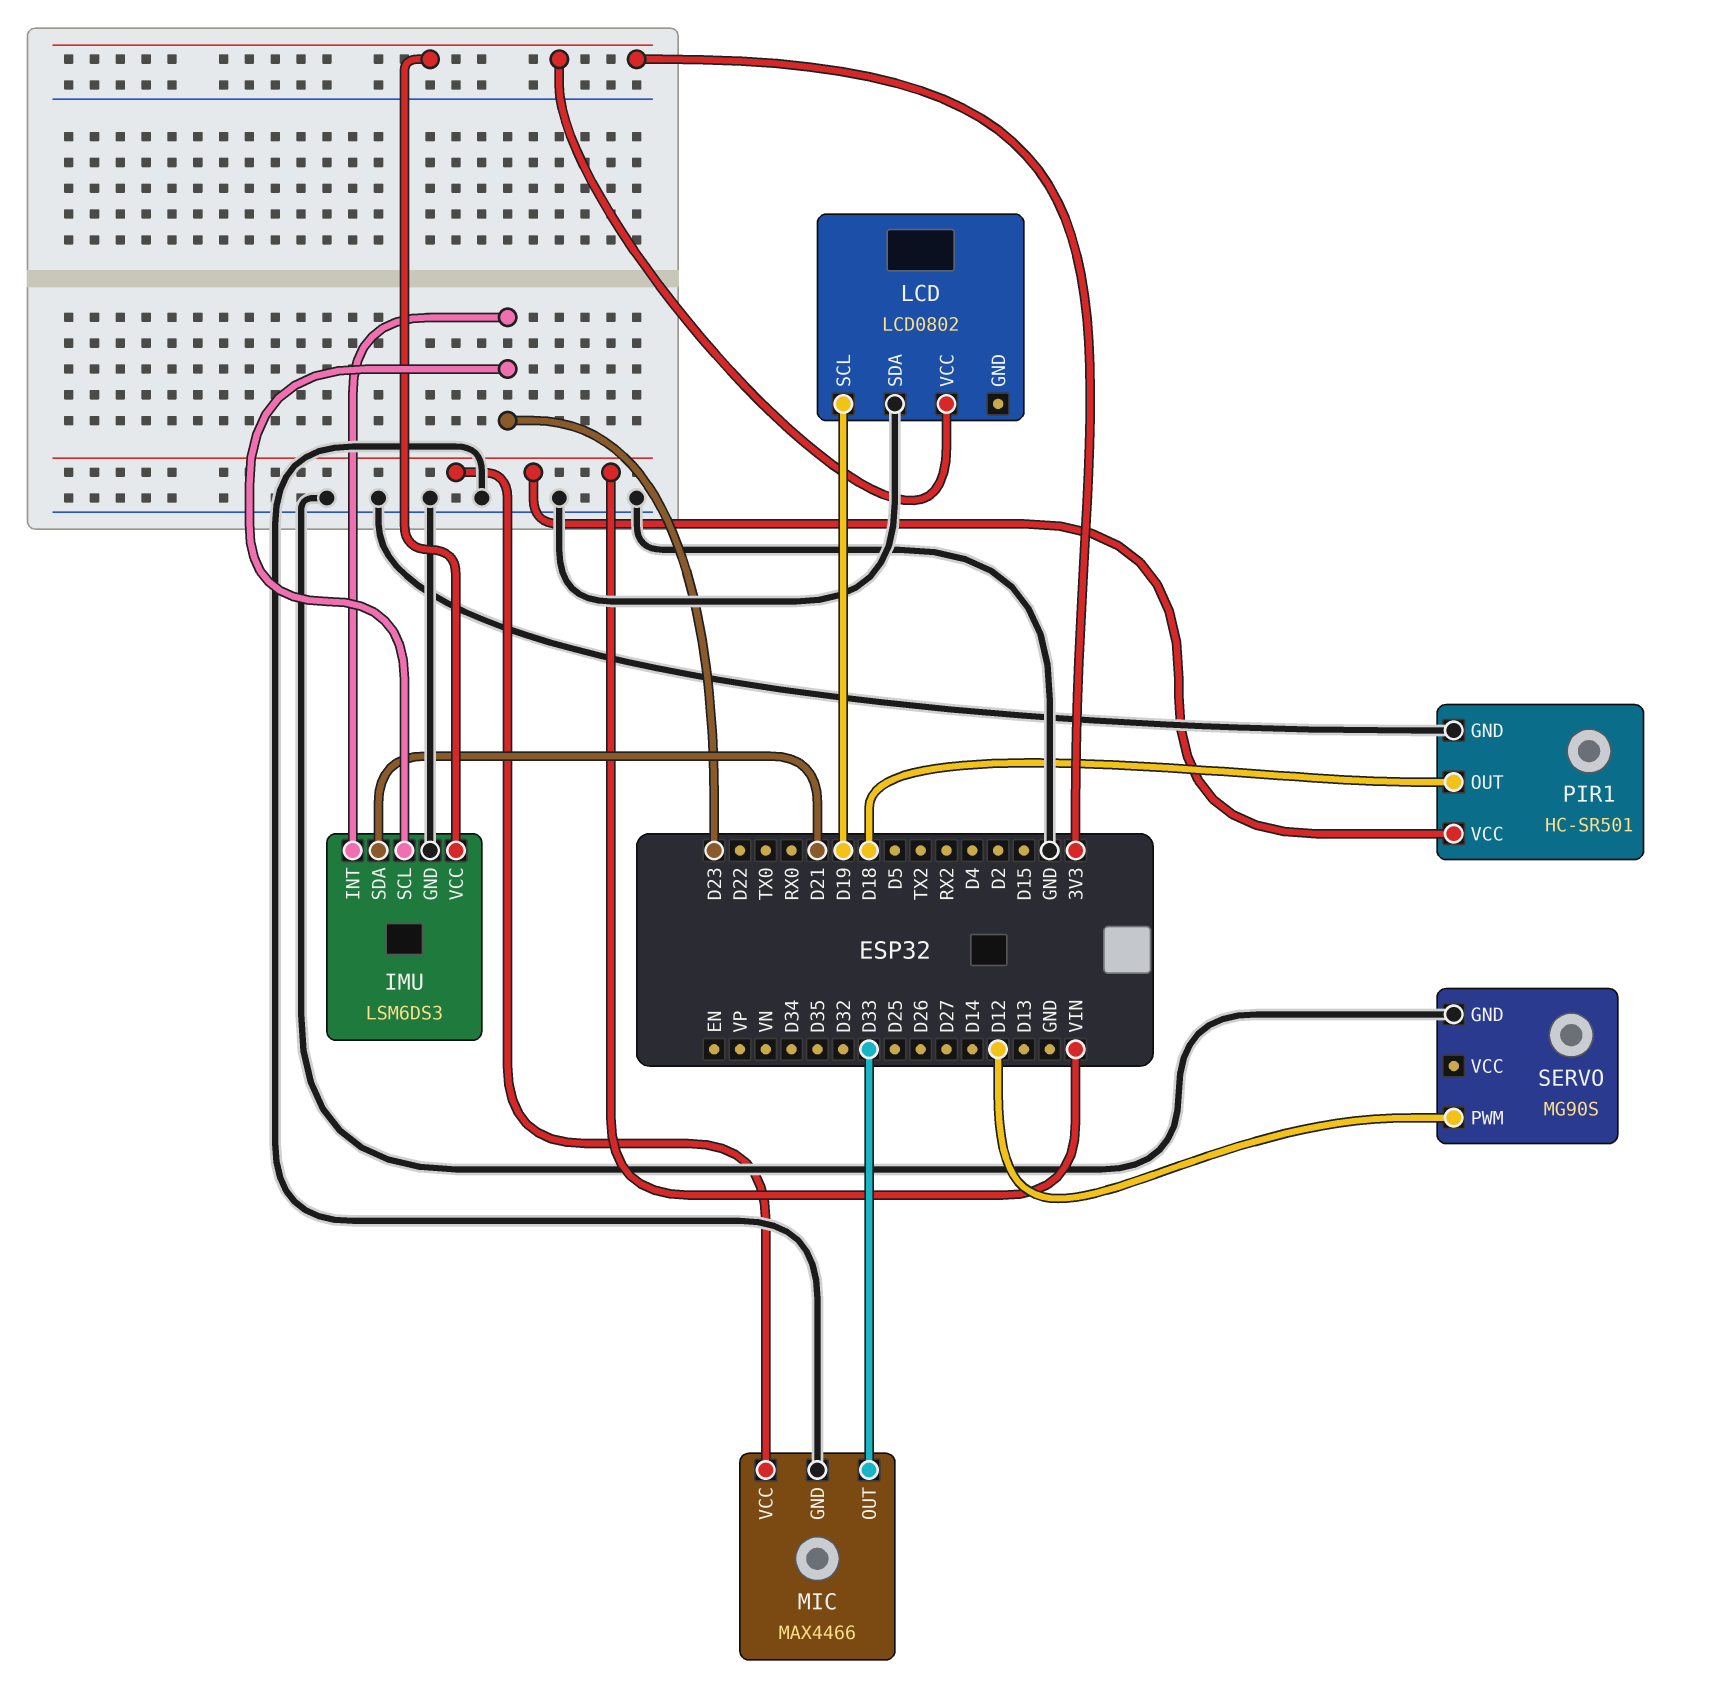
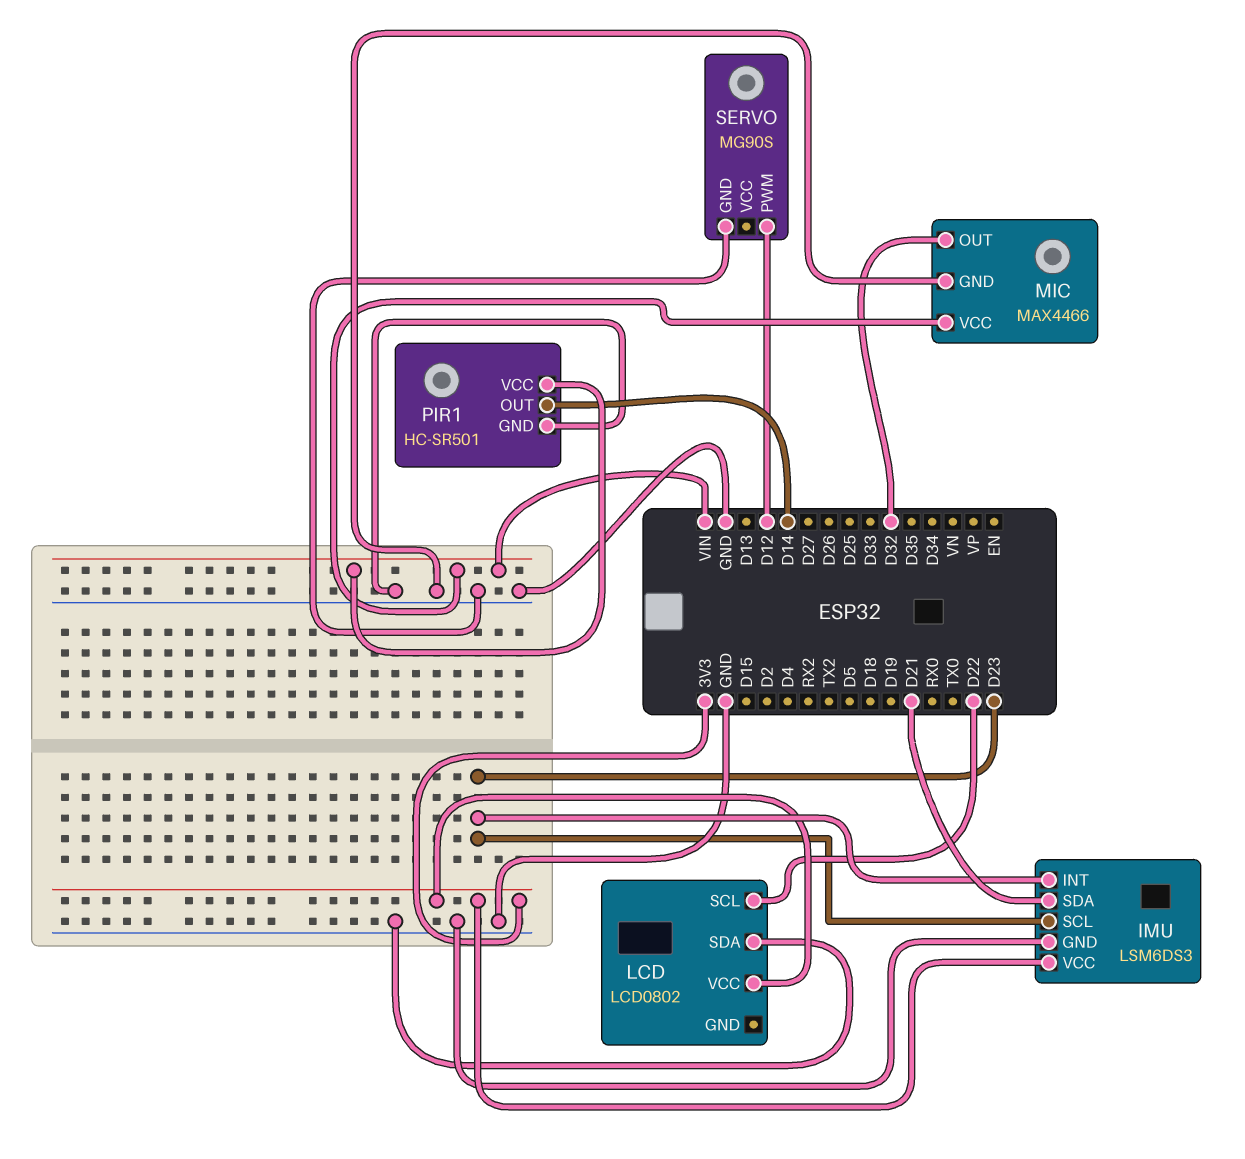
LCD pin SCL: D19 -> D22
MIC pin OUT: D33 -> D32
PIR1 pin OUT: D18 -> D14

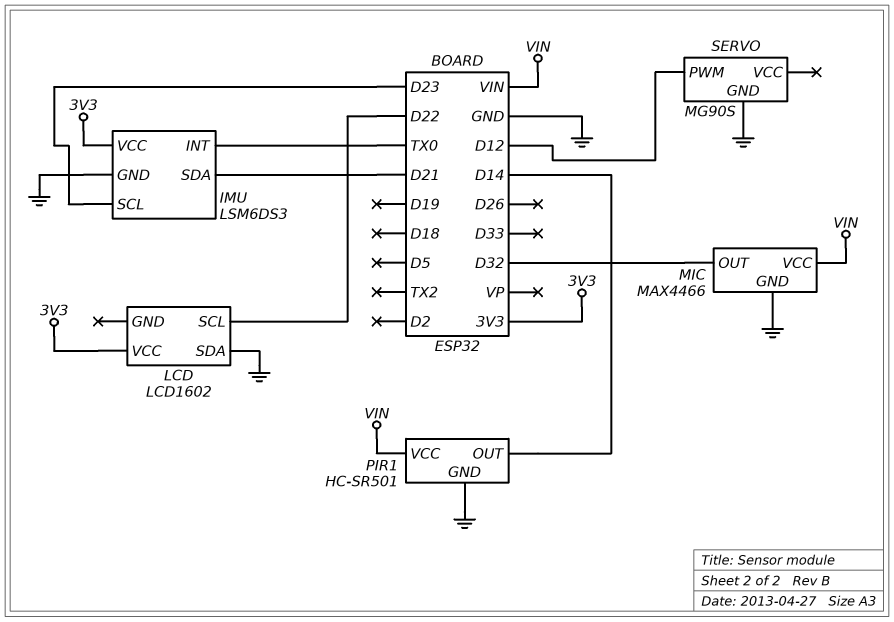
IMU pin INT: D23 -> TX0
LCD: LCD0802 -> LCD1602

